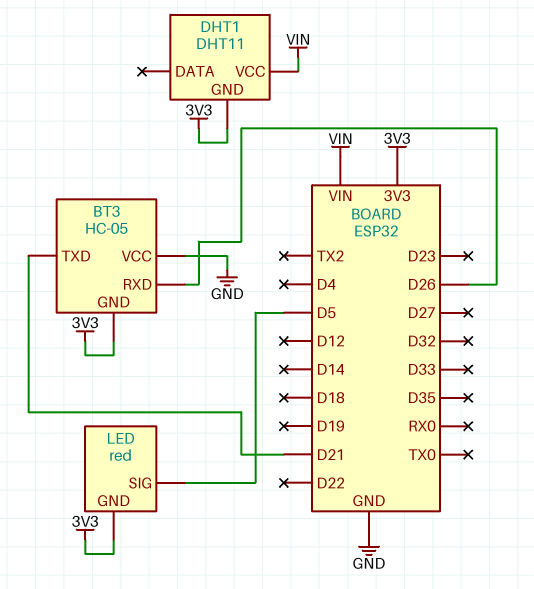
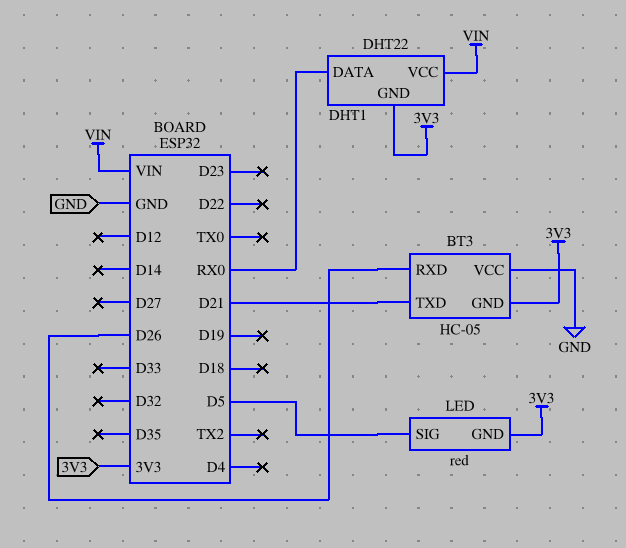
DHT1: DHT11 -> DHT22
DHT1 pin DATA: none -> RX0

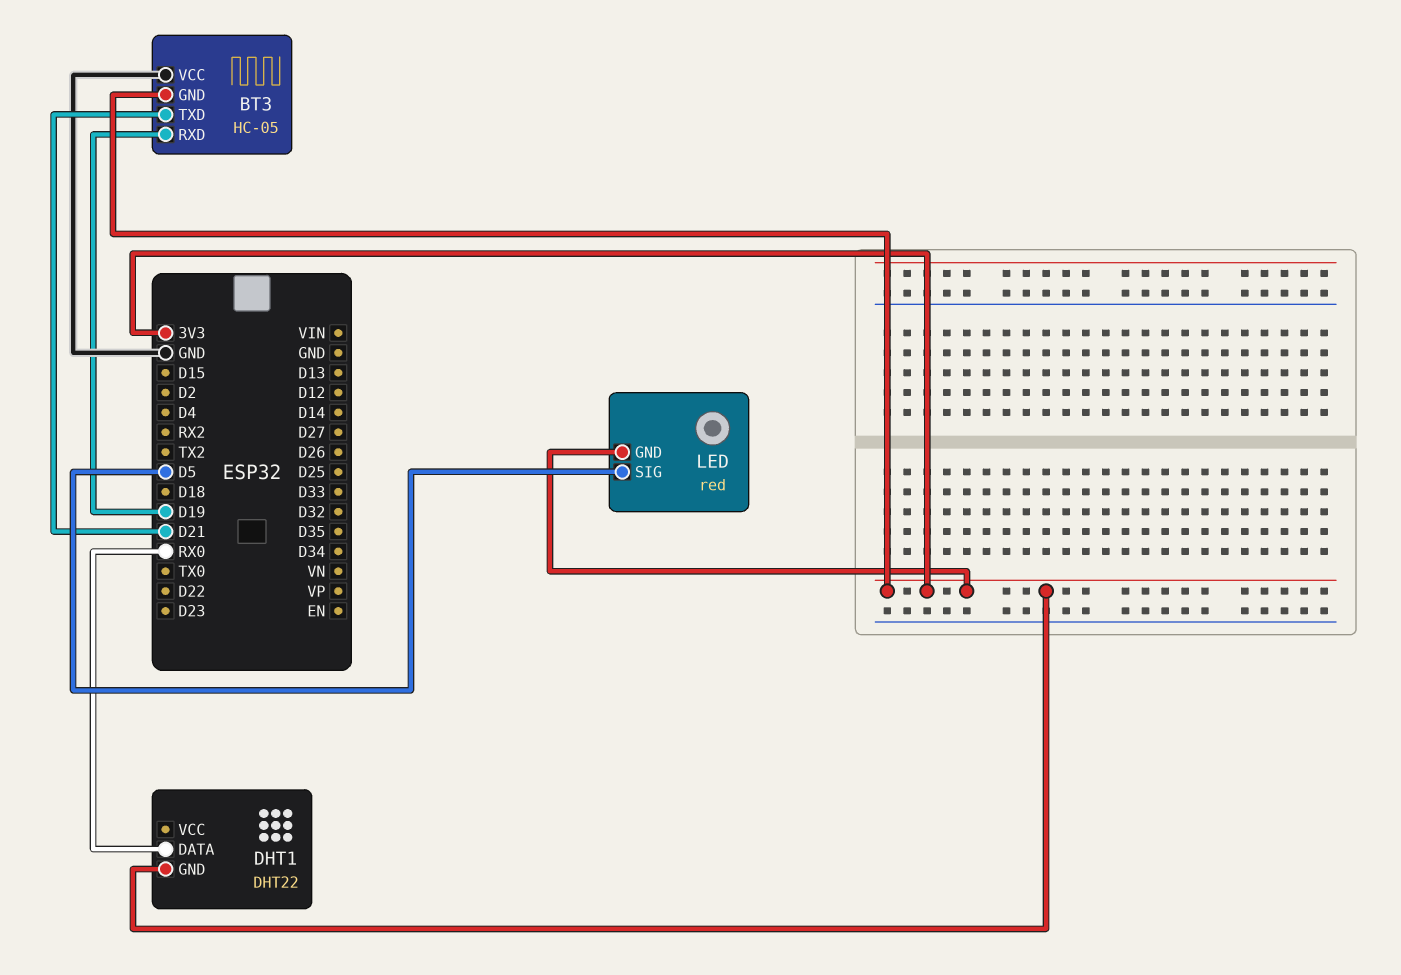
BT3 pin RXD: D26 -> D19
DHT1 pin VCC: VIN -> none

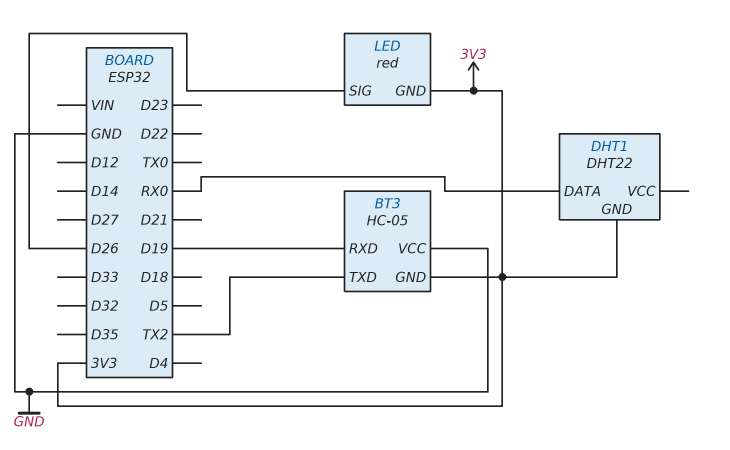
BT3 pin TXD: D21 -> TX2
LED pin SIG: D5 -> D26

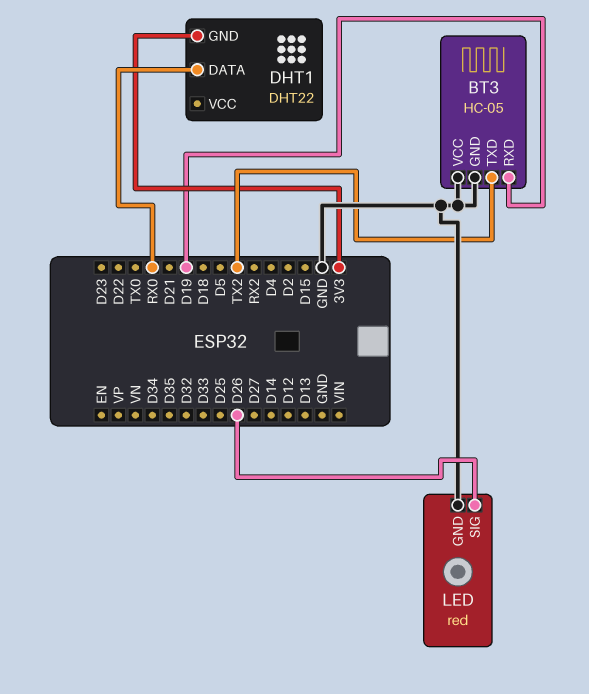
BT3 pin GND: 3V3 -> GND
LED pin GND: 3V3 -> GND

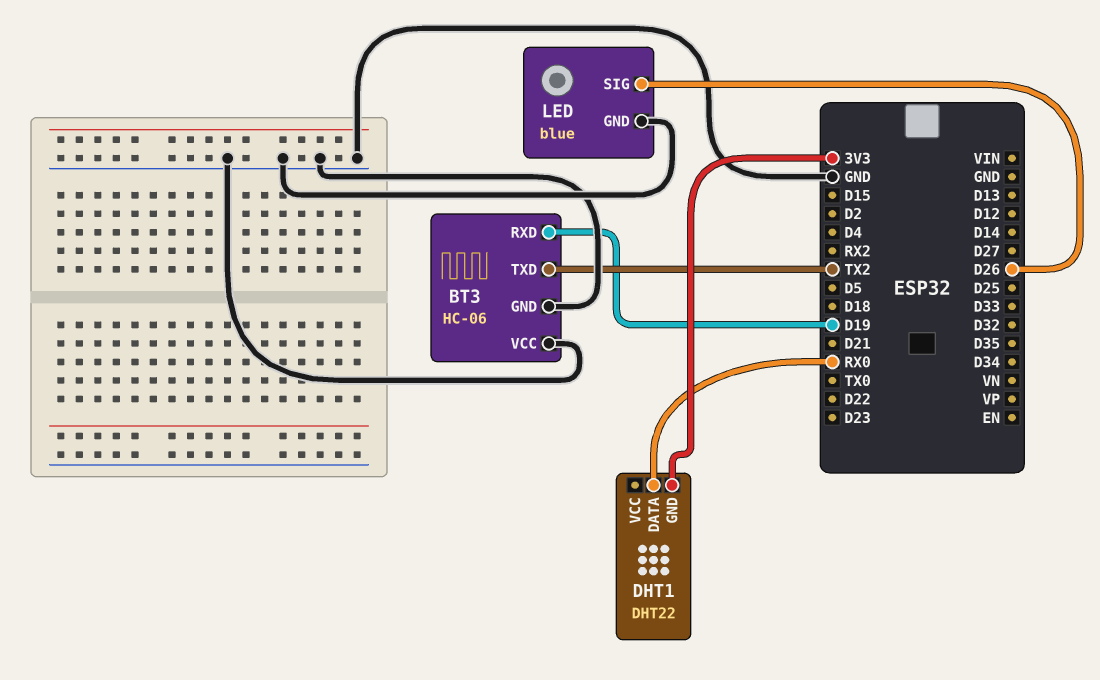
BT3: HC-05 -> HC-06
LED: red -> blue

